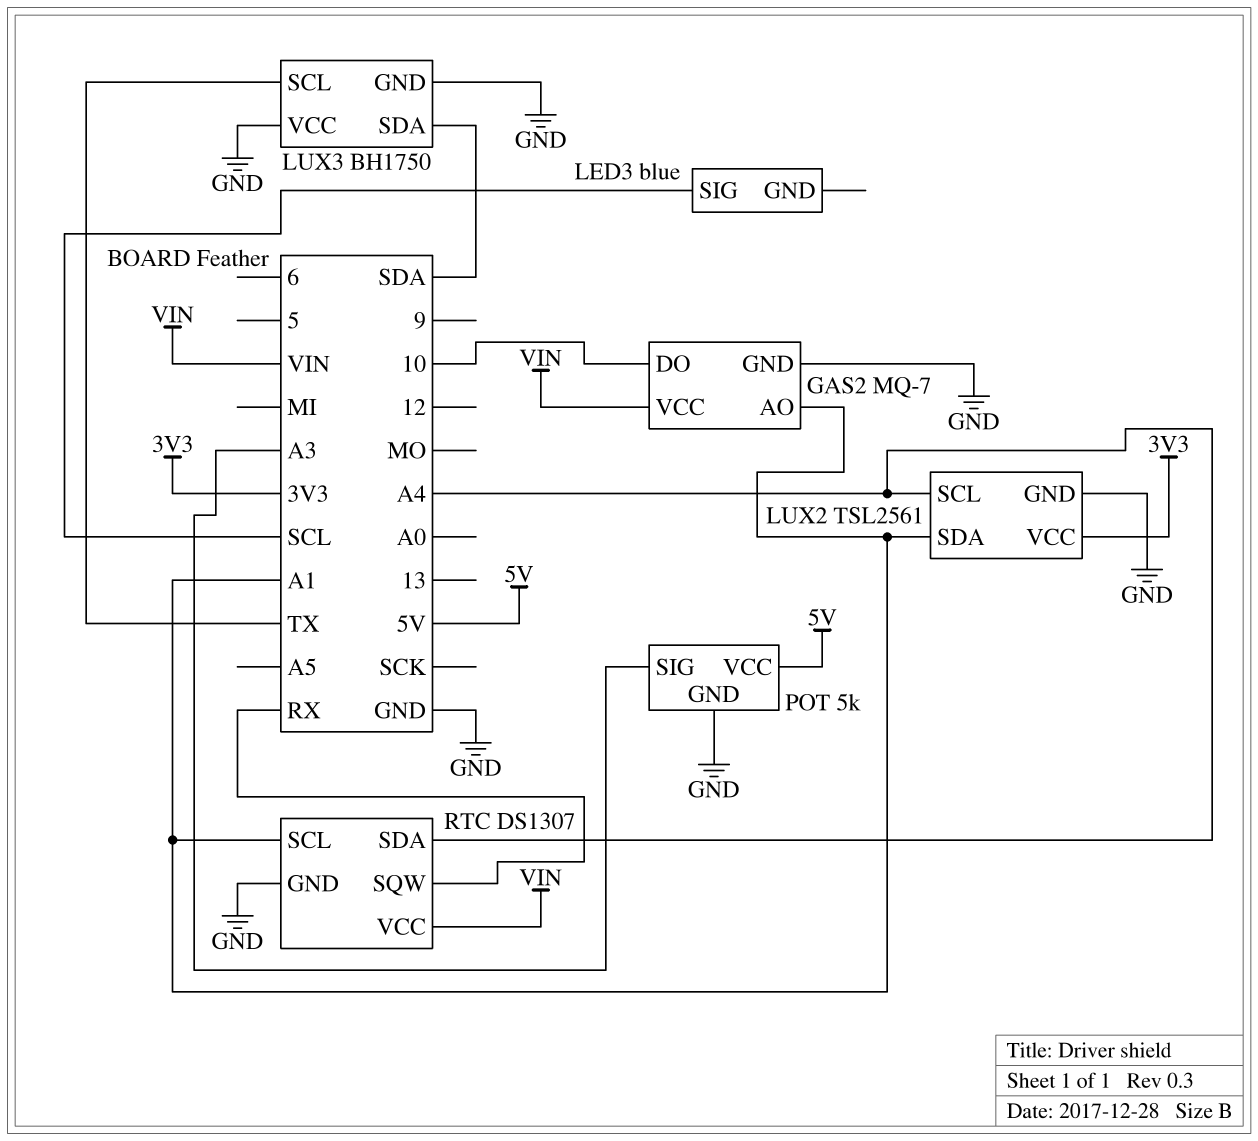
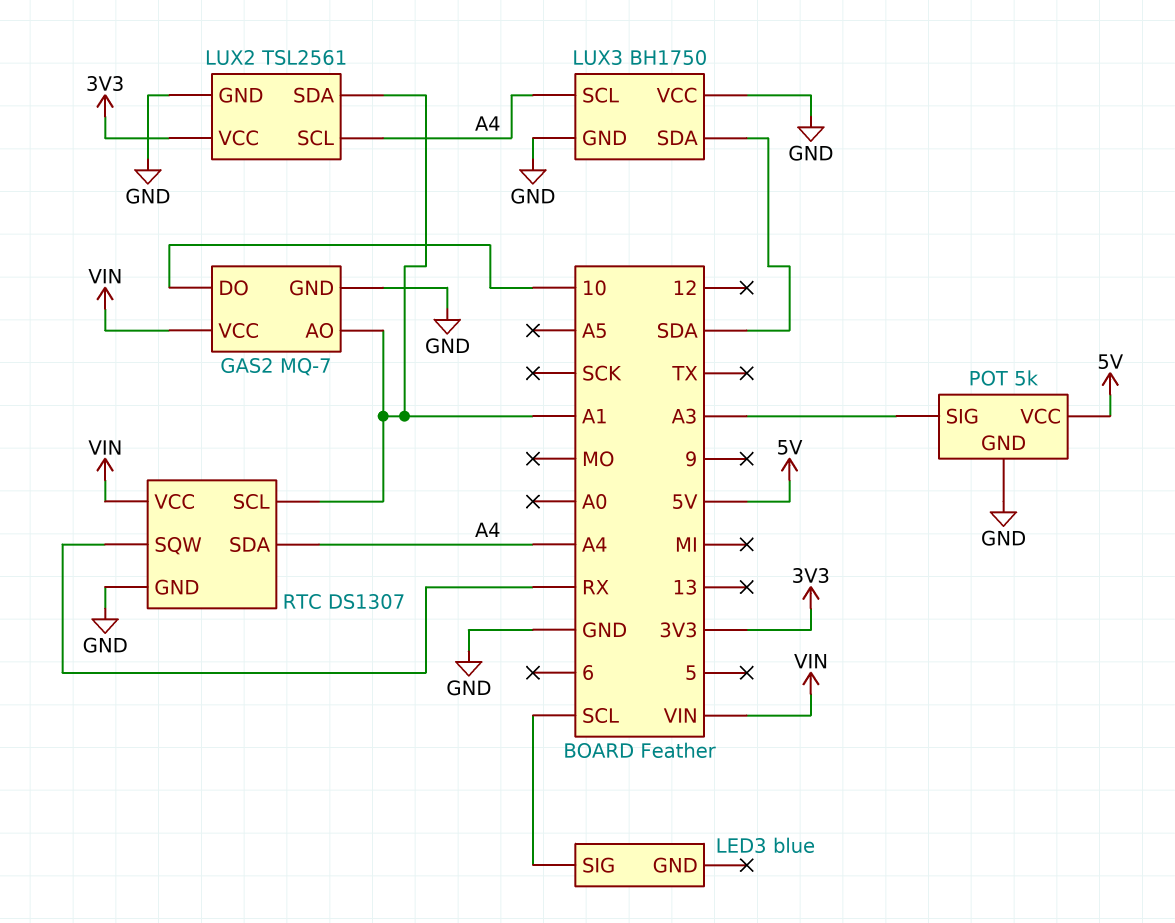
LUX3 pin SCL: TX -> A4

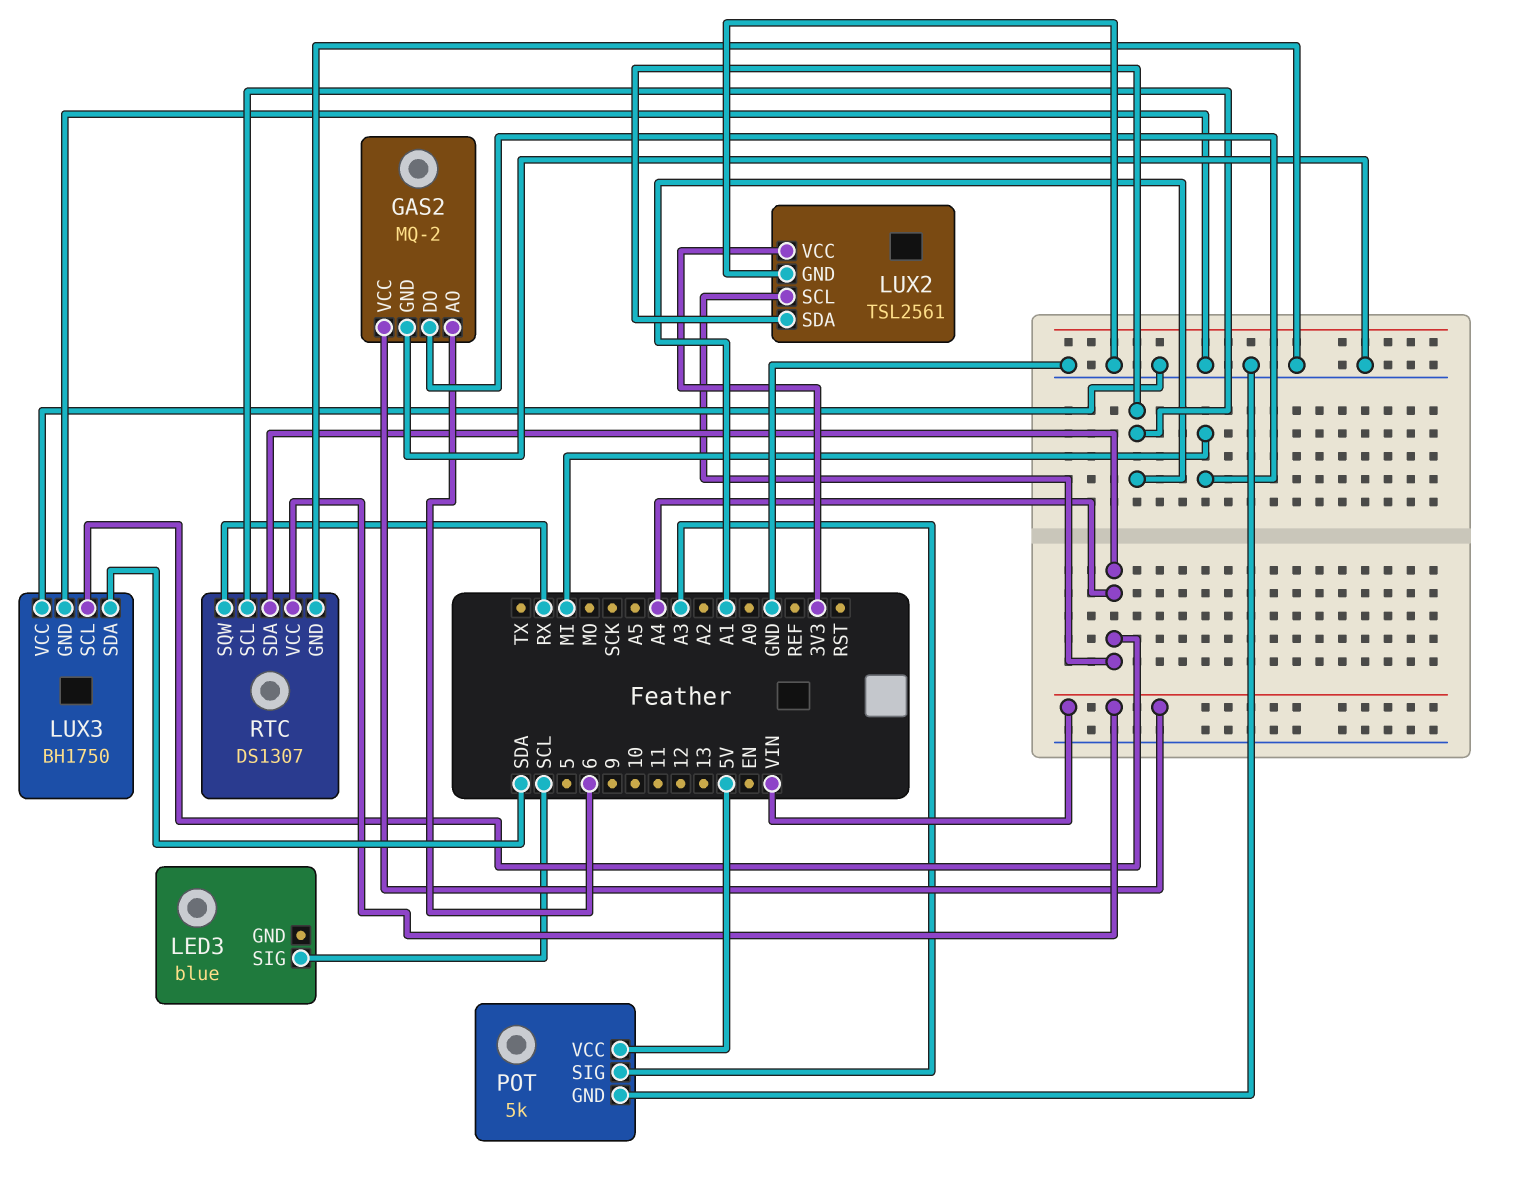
GAS2: MQ-7 -> MQ-2
GAS2 pin AO: A1 -> 6
GAS2 pin DO: 10 -> MI

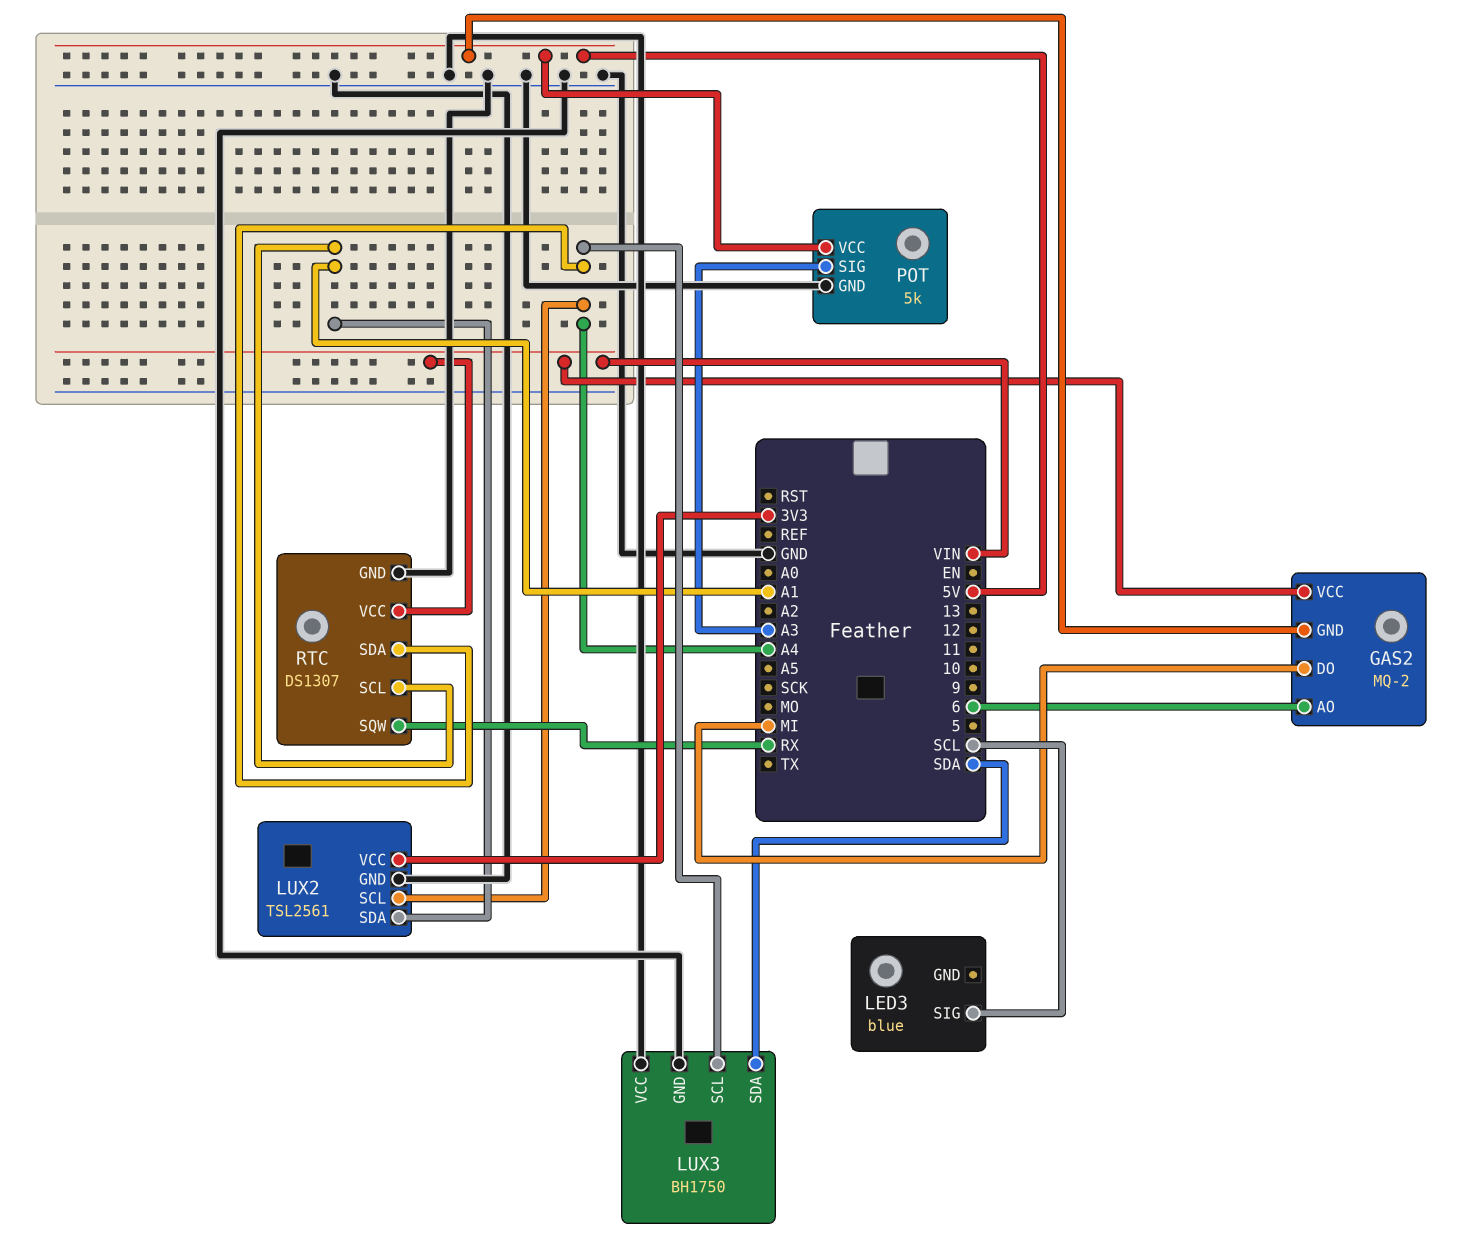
GAS2 pin GND: GND -> 5V

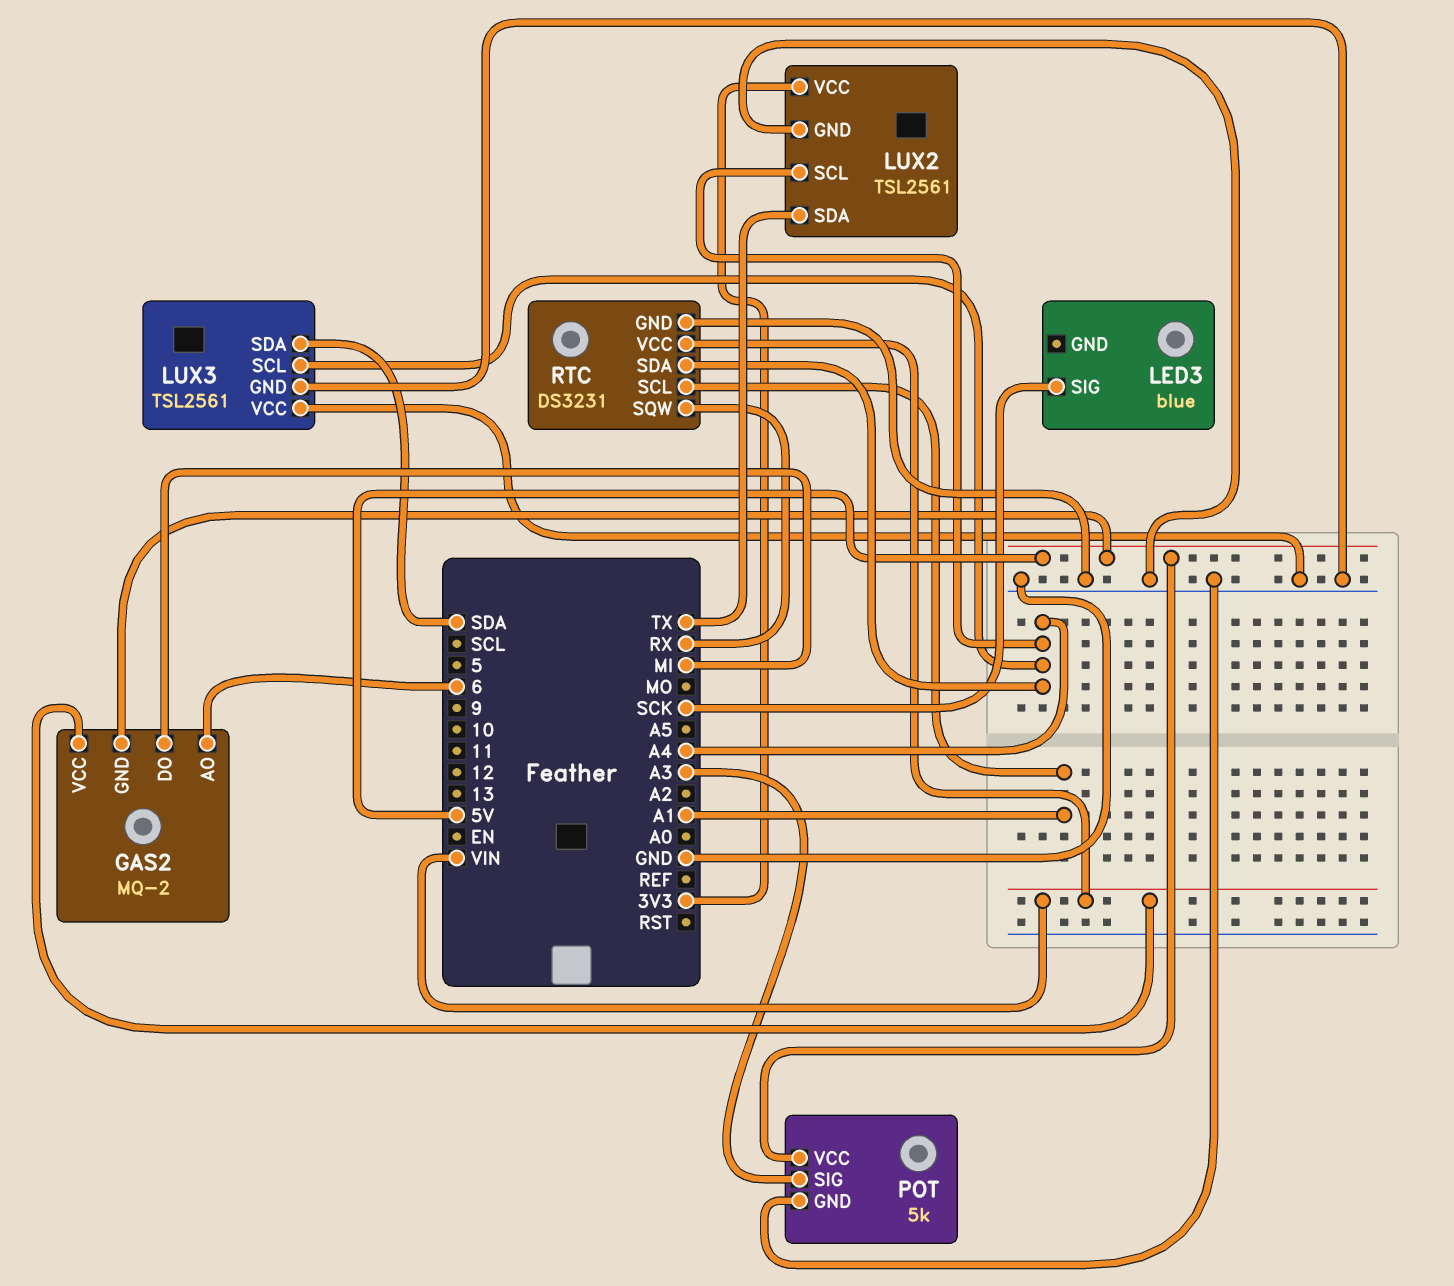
LED3 pin SIG: SCL -> SCK
LUX2 pin SDA: A1 -> TX
LUX3: BH1750 -> TSL2561
RTC: DS1307 -> DS3231

